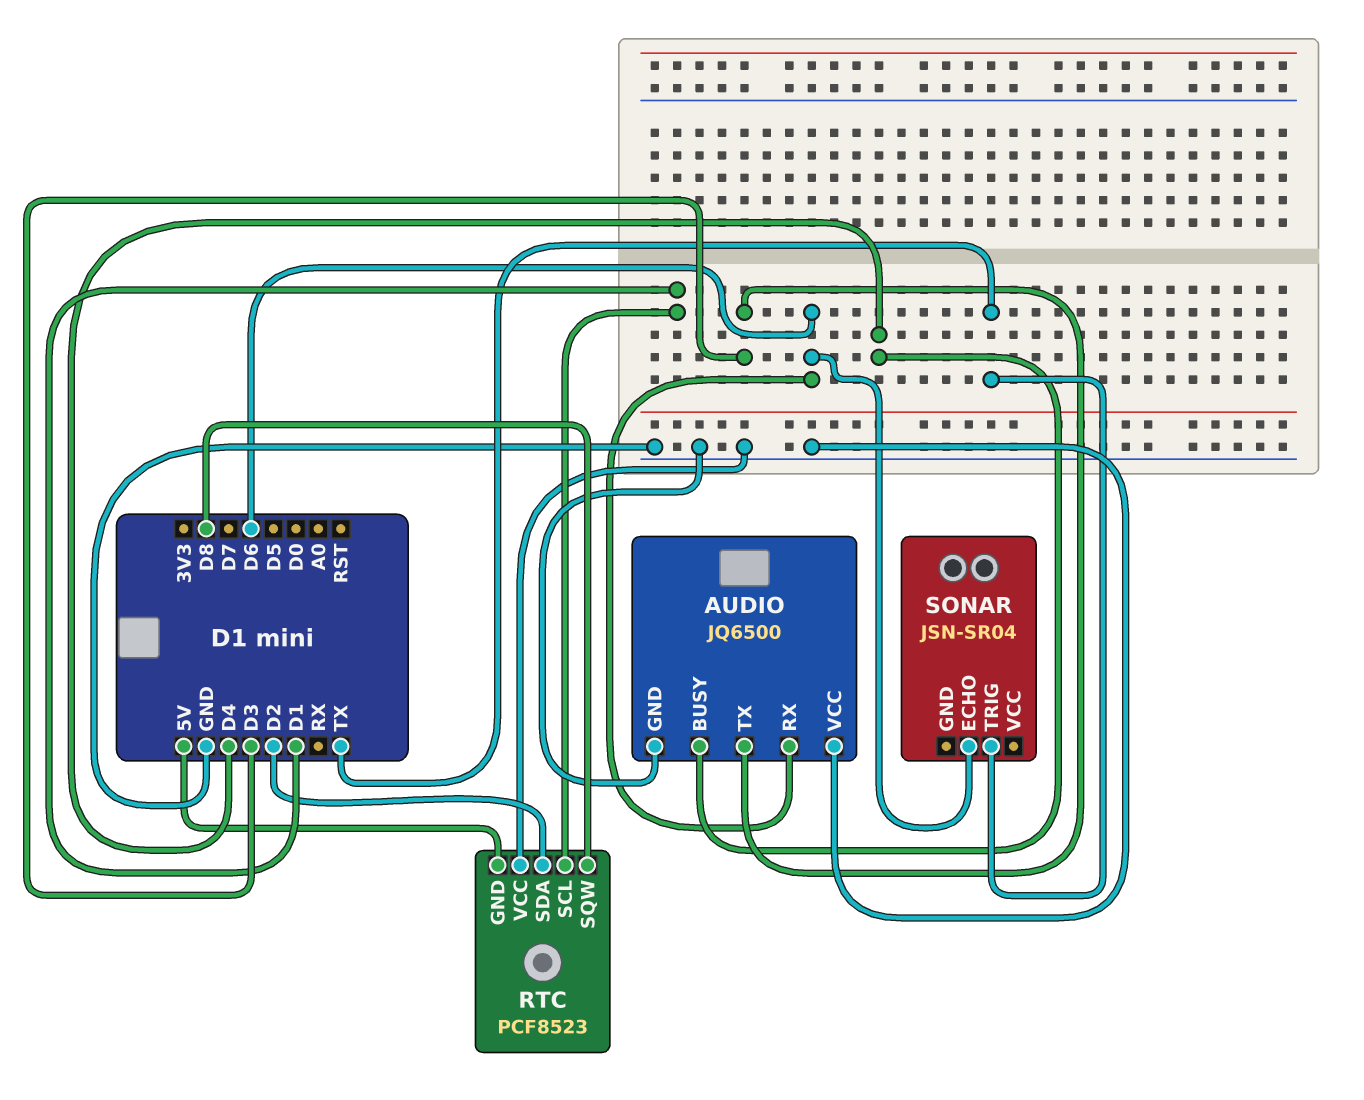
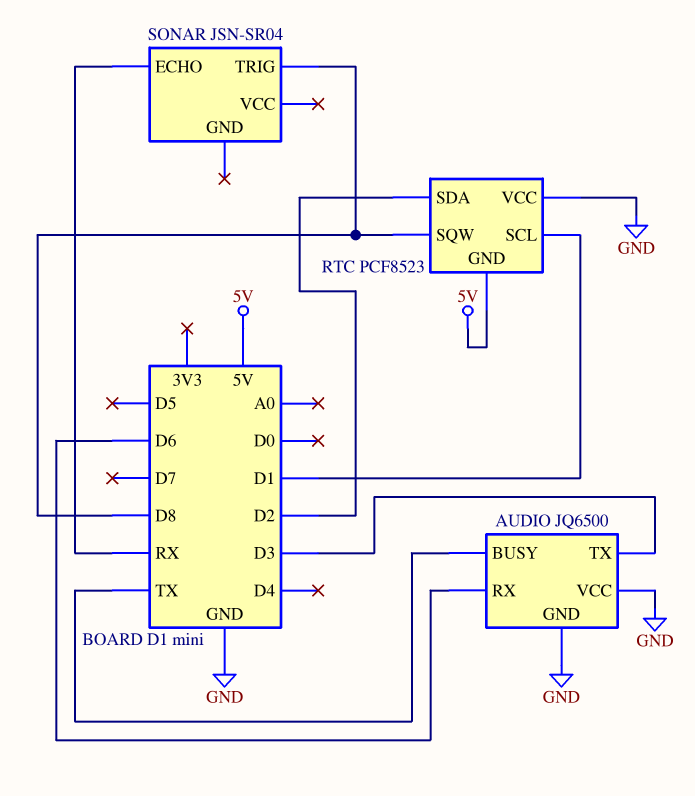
AUDIO pin BUSY: D4 -> TX
SONAR pin ECHO: D6 -> RX
SONAR pin TRIG: TX -> D8

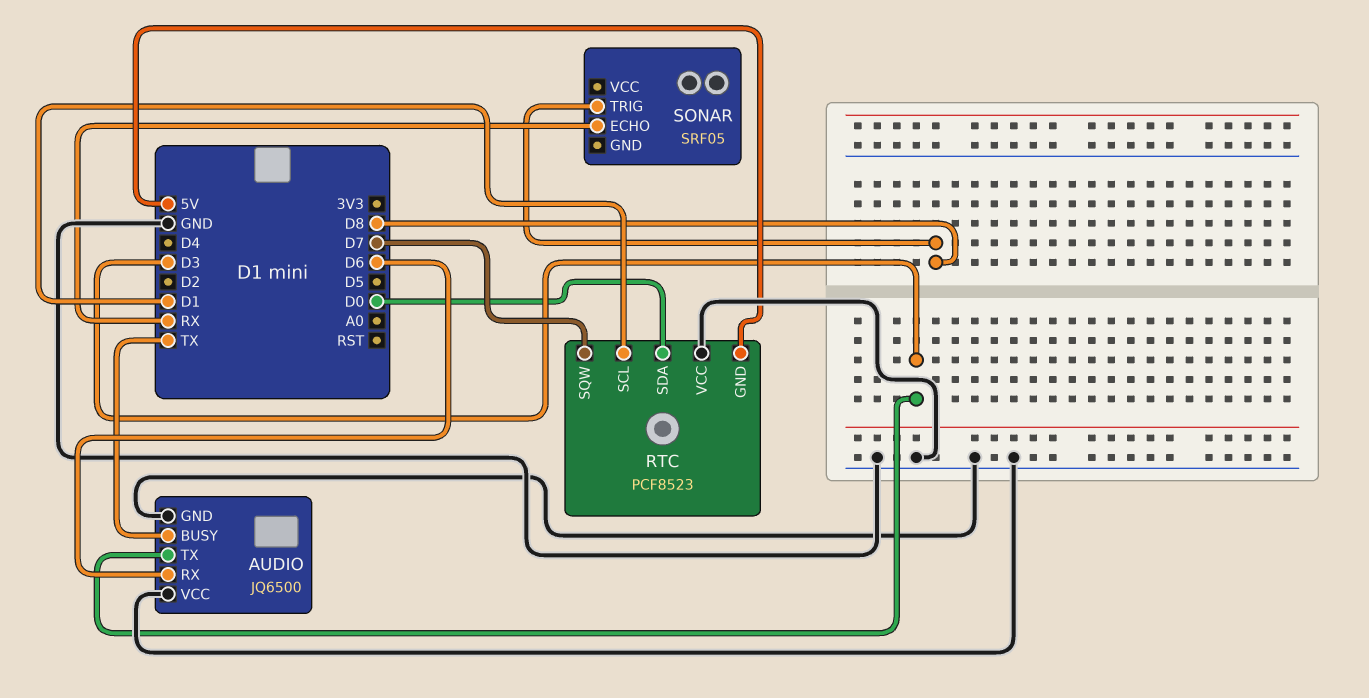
RTC pin SDA: D2 -> D0
RTC pin SQW: D8 -> D7
SONAR: JSN-SR04 -> SRF05

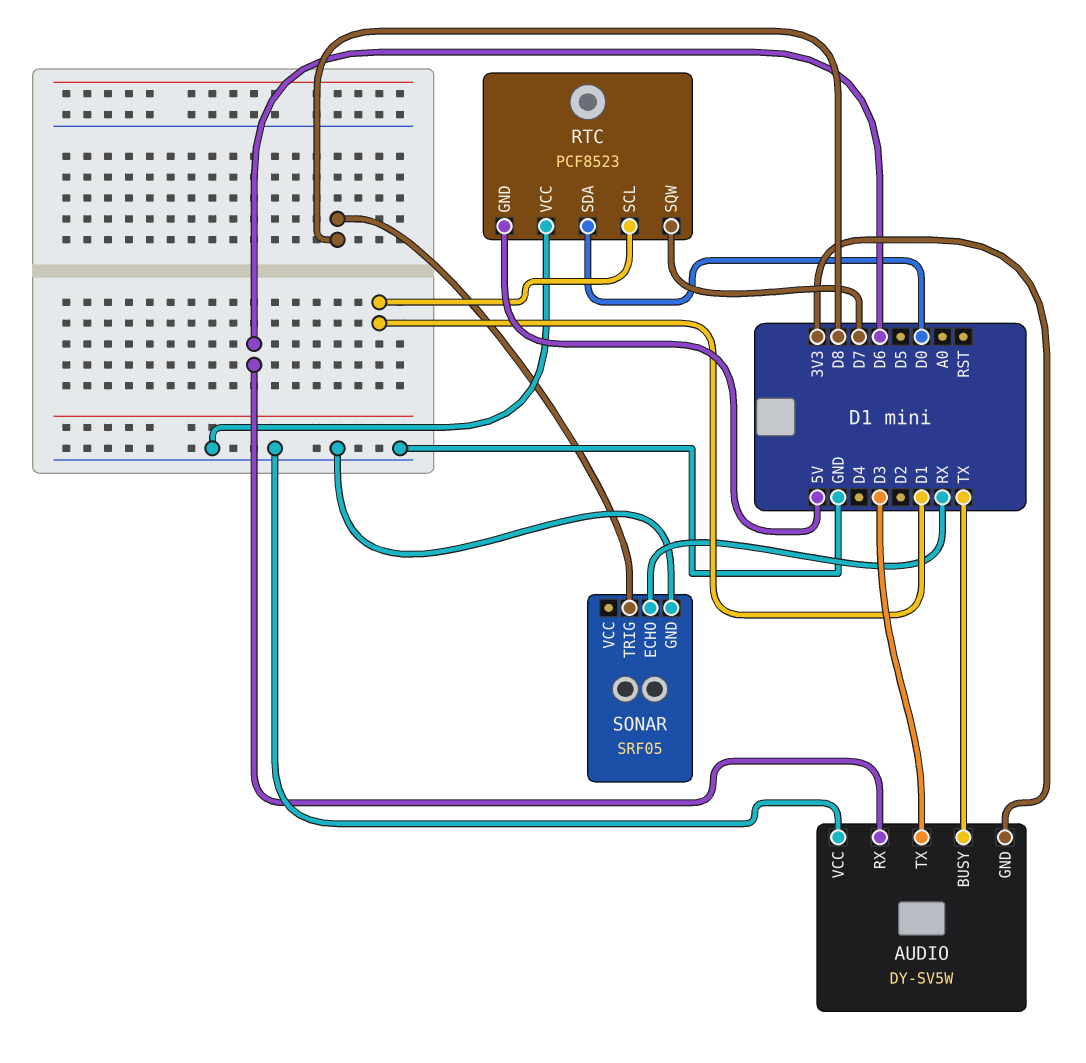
AUDIO: JQ6500 -> DY-SV5W
AUDIO pin GND: GND -> 3V3
SONAR pin GND: none -> GND

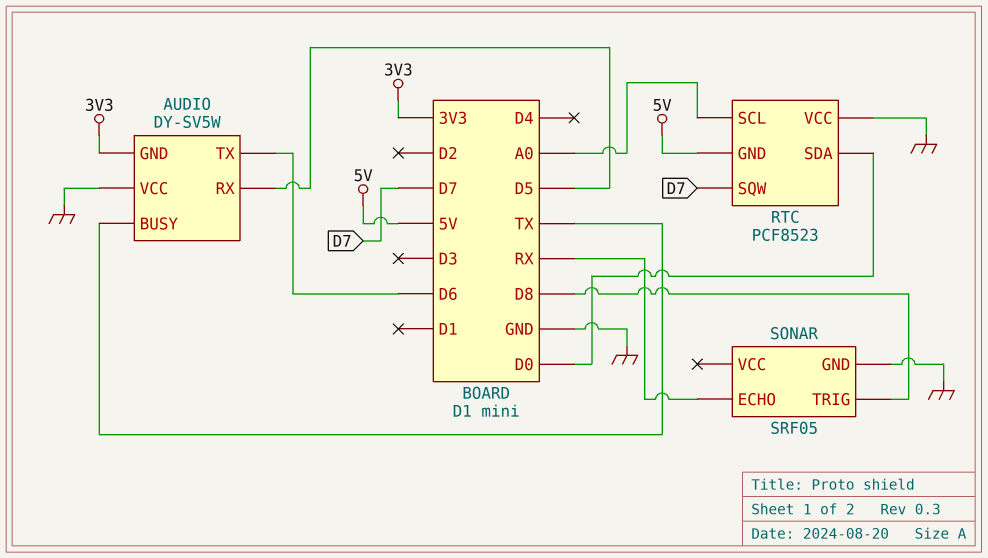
AUDIO pin RX: D6 -> D5
AUDIO pin TX: D3 -> D6
RTC pin SCL: D1 -> A0

